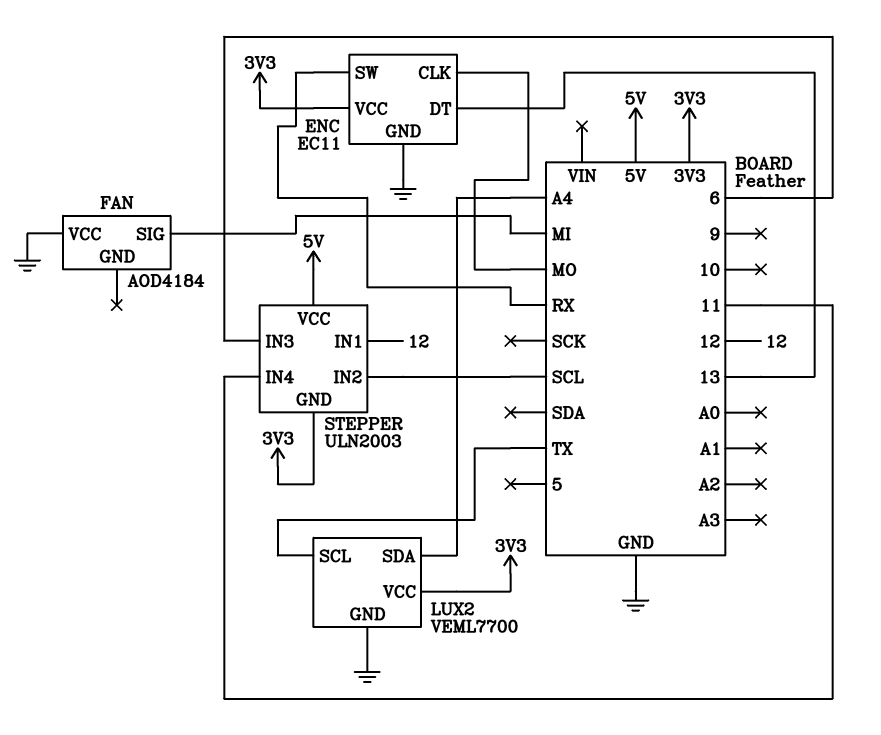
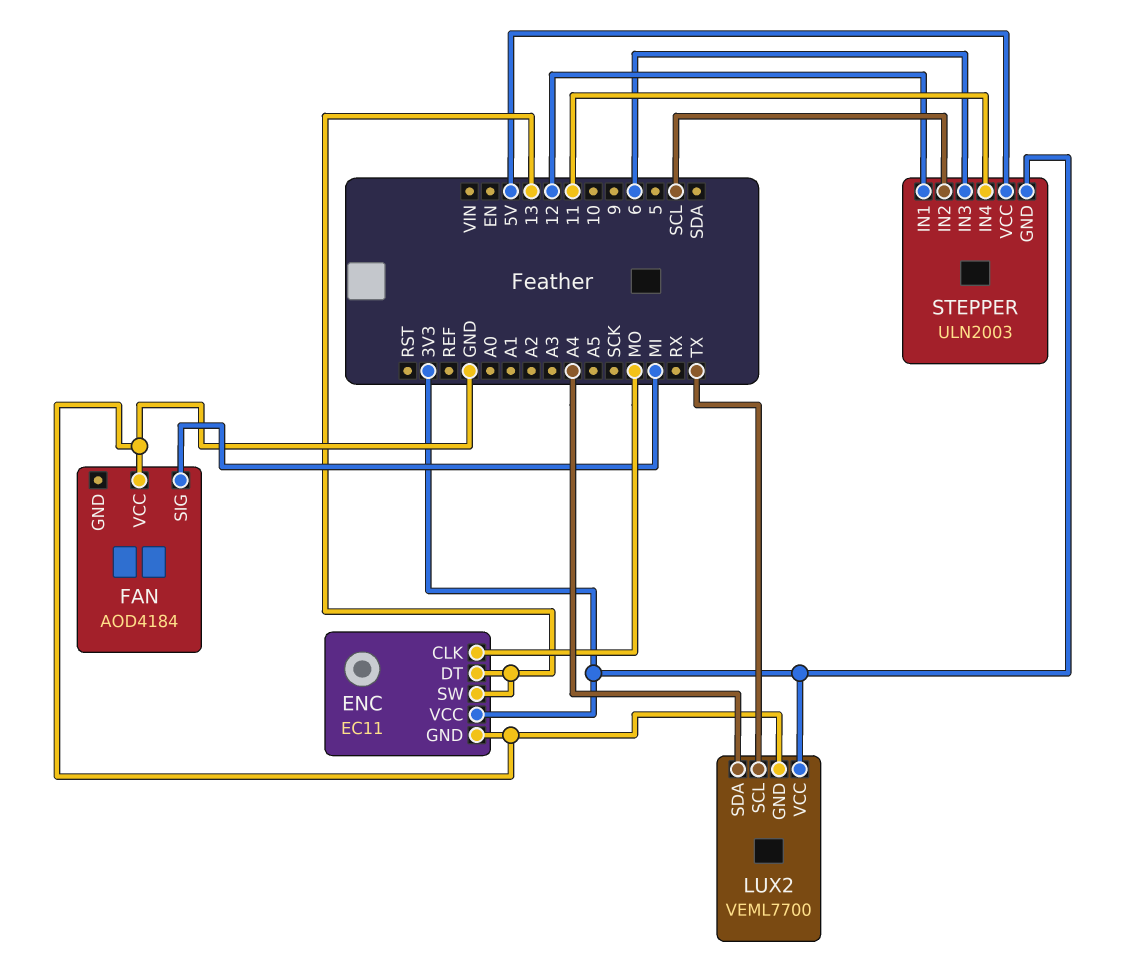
ENC pin SW: RX -> 13

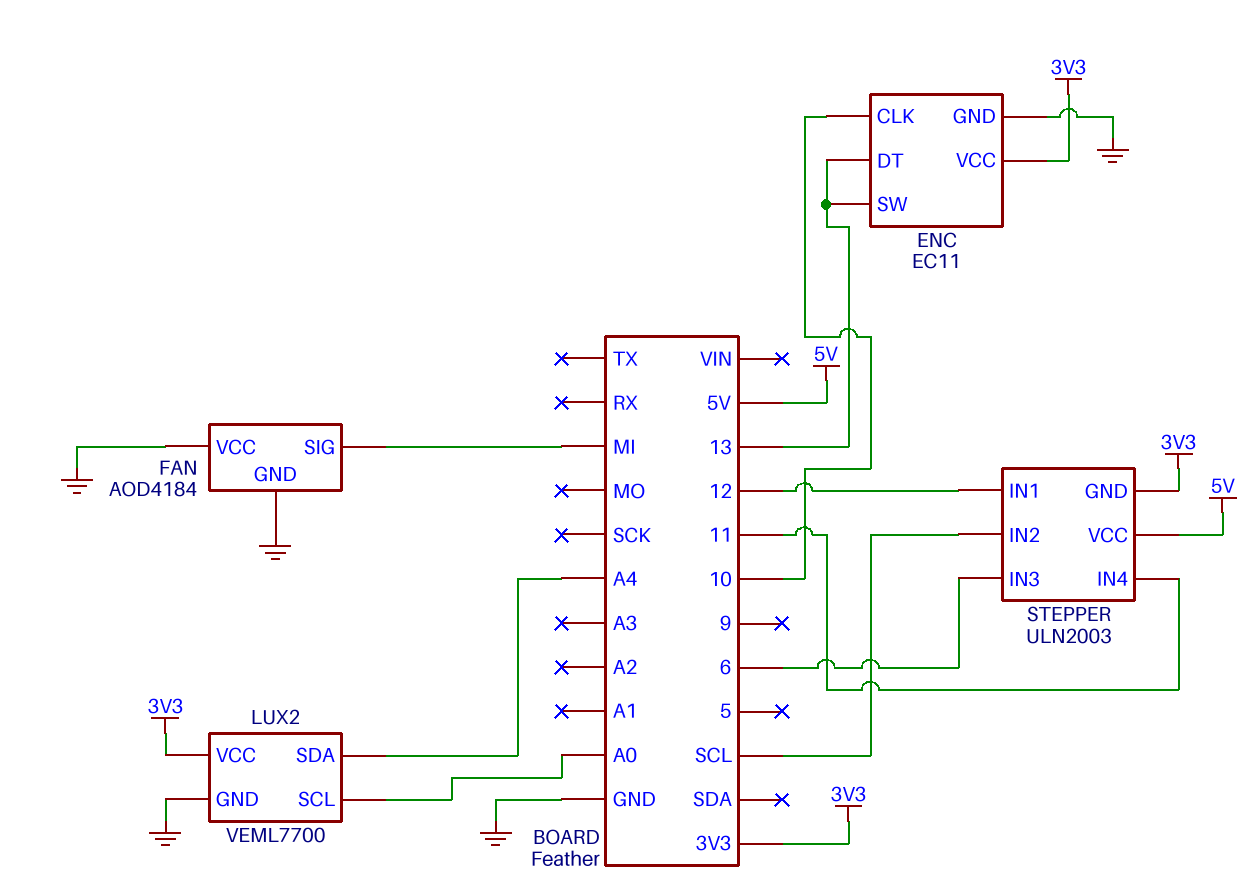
ENC pin CLK: MO -> 10
FAN pin GND: none -> GND
LUX2 pin SCL: TX -> A0

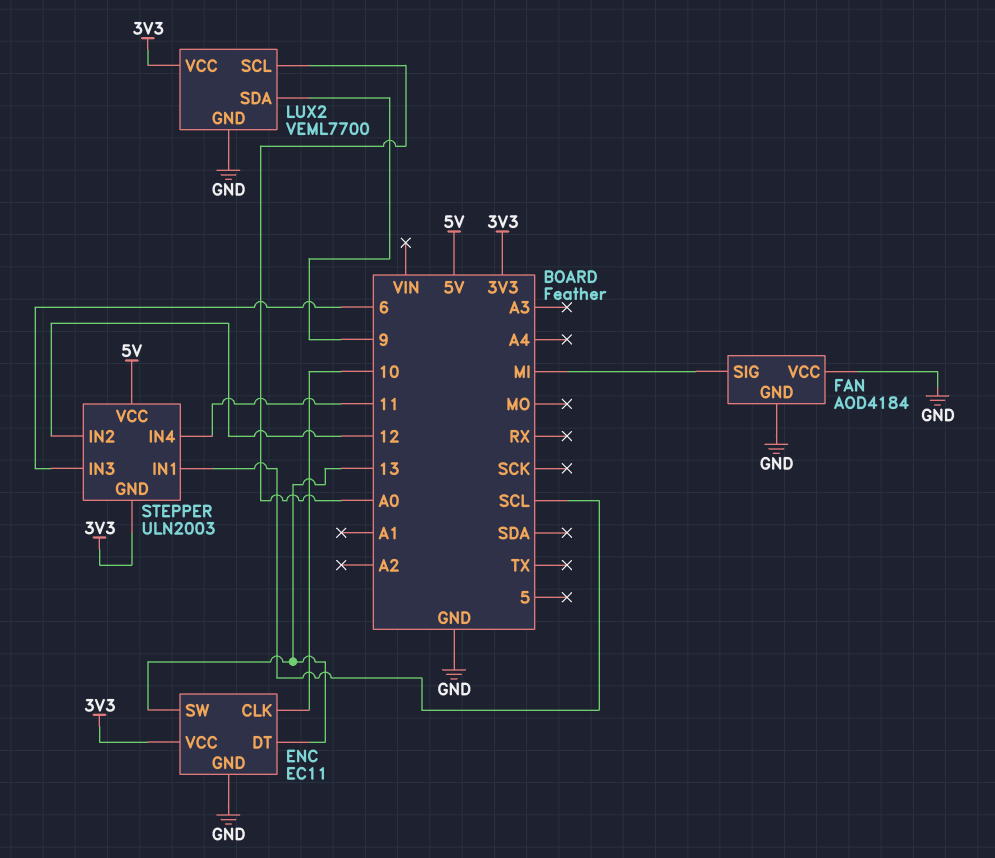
LUX2 pin SDA: A4 -> 9
STEPPER pin IN1: 12 -> SCL
STEPPER pin IN2: SCL -> 12

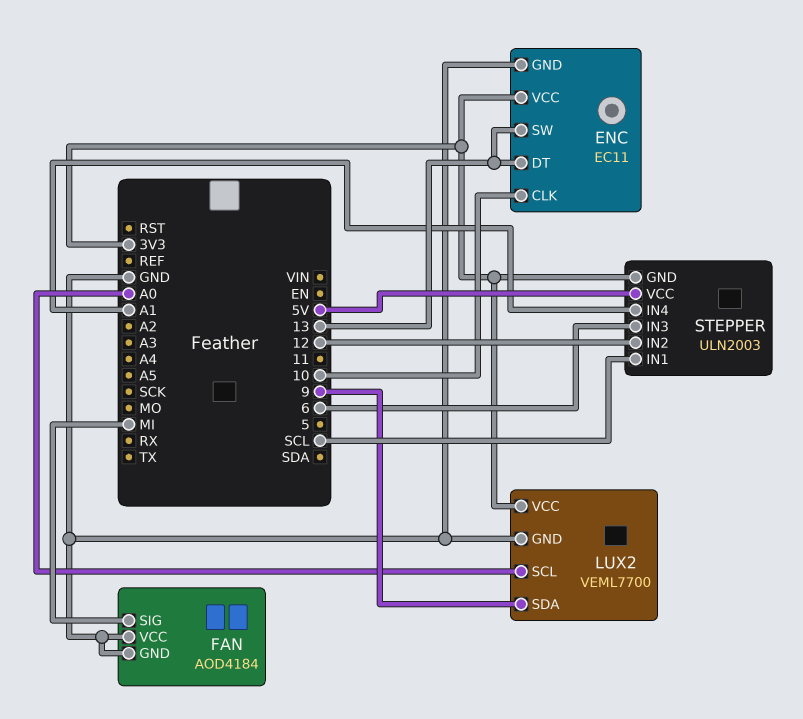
STEPPER pin IN4: 11 -> A1

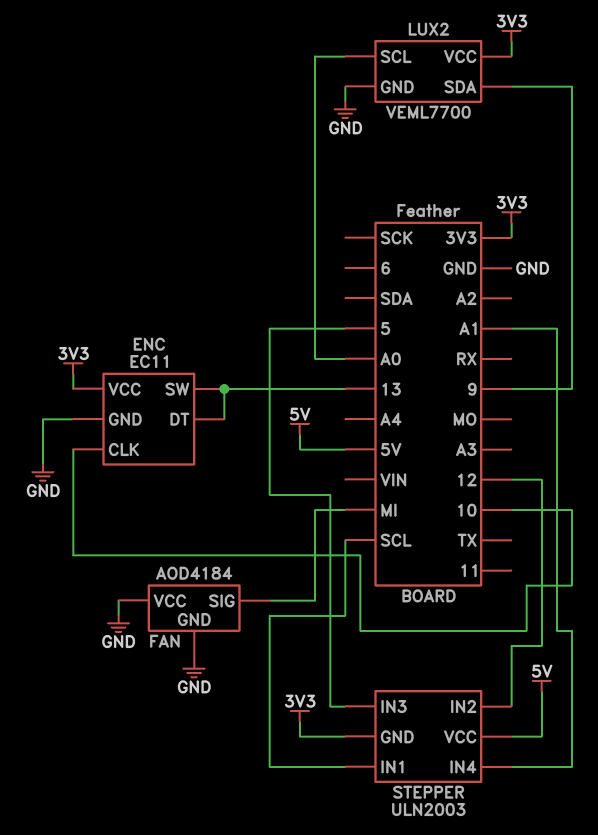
STEPPER pin IN3: 6 -> 5

